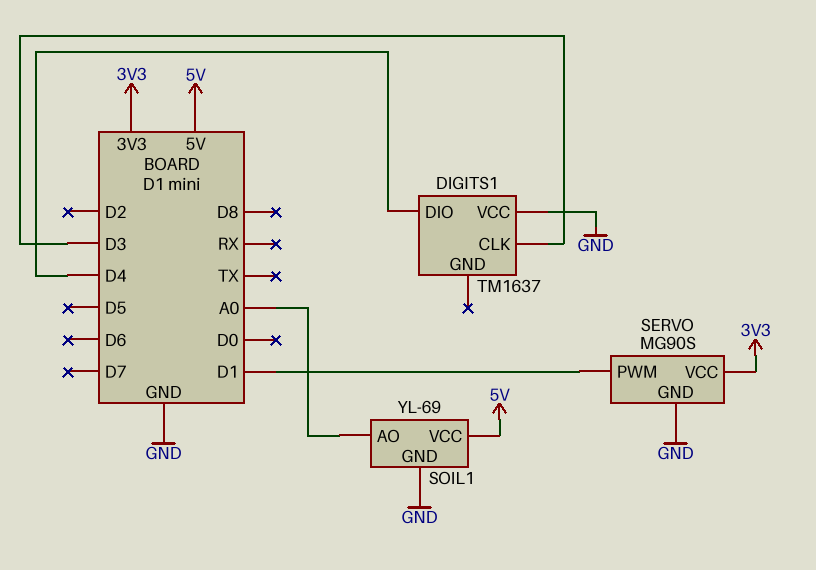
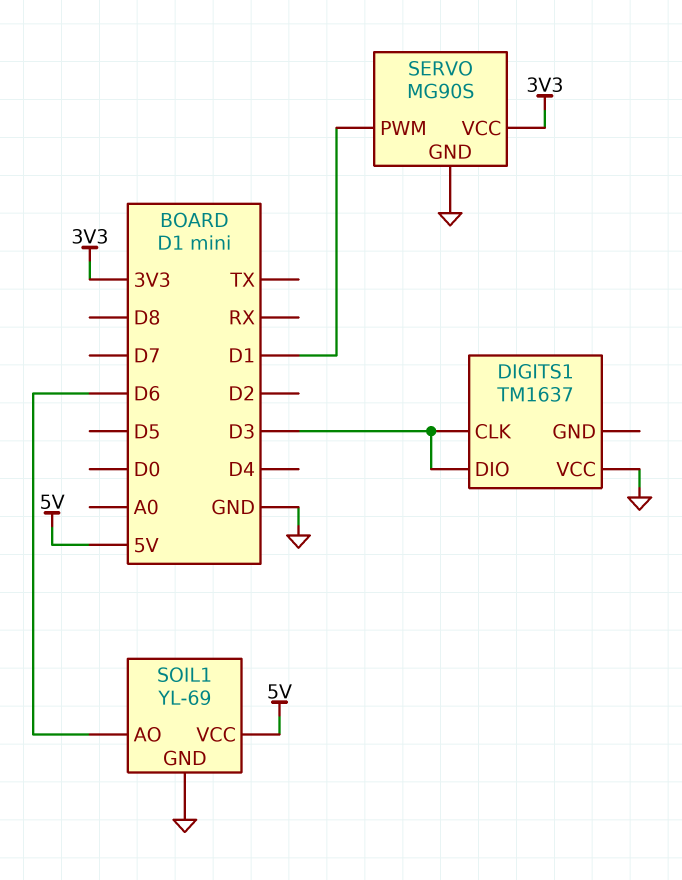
DIGITS1 pin DIO: D4 -> D3
SOIL1 pin AO: A0 -> D6

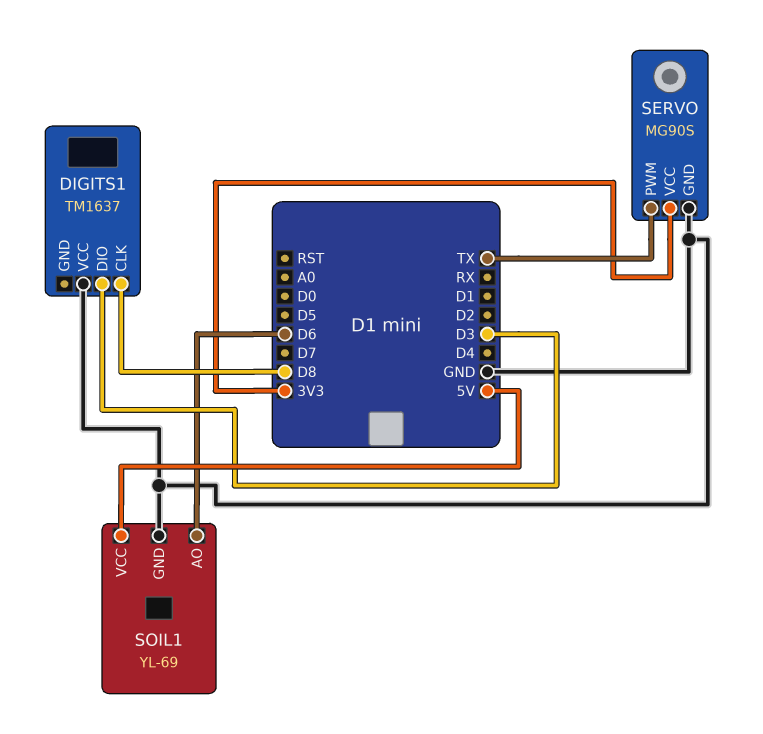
DIGITS1 pin CLK: D3 -> D8
SERVO pin PWM: D1 -> TX

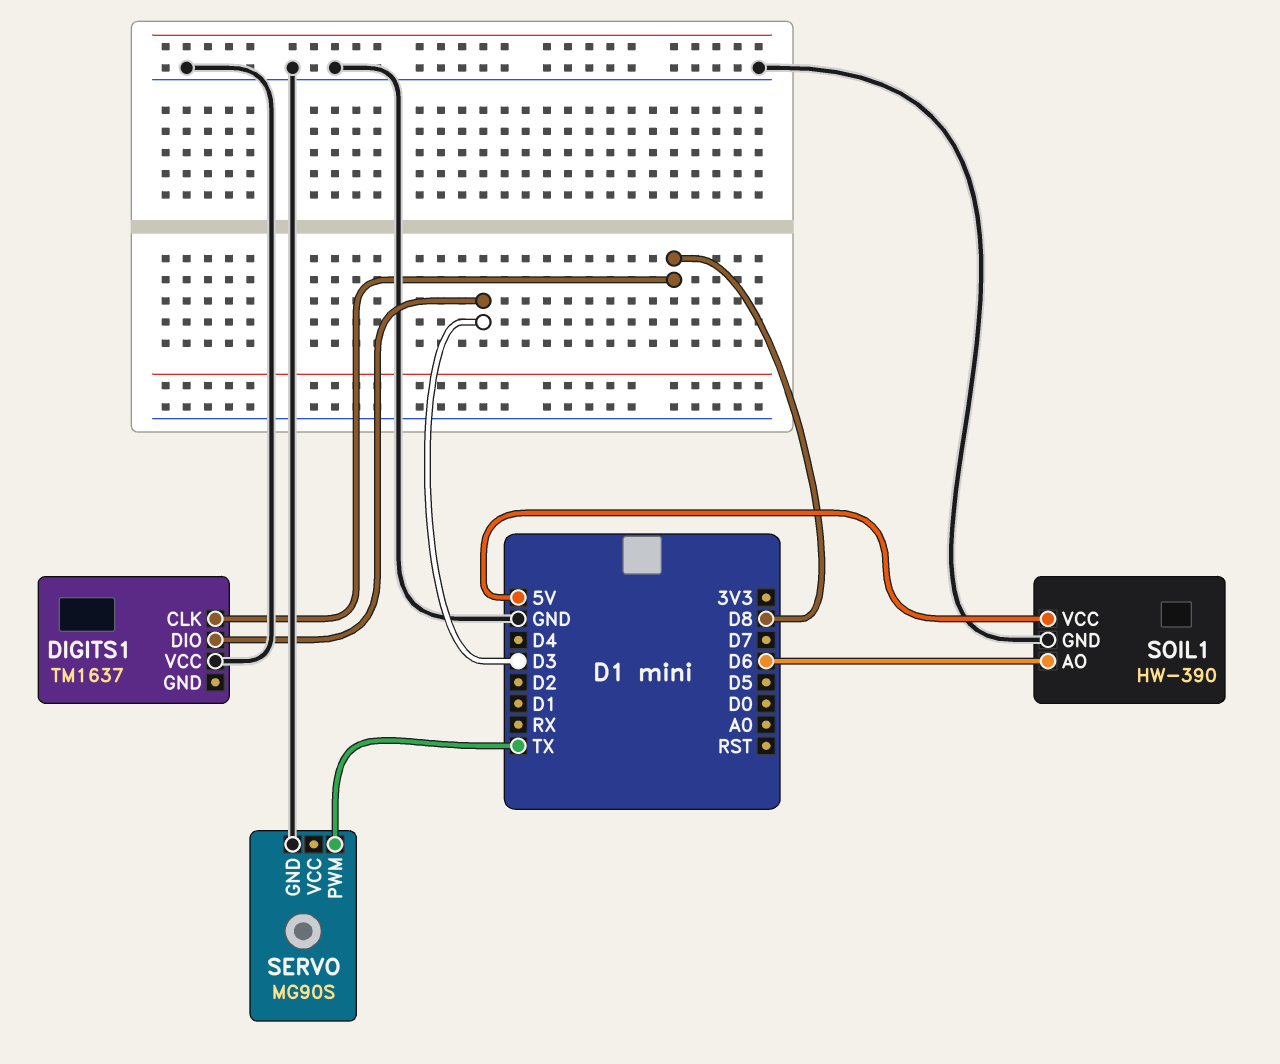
SERVO pin VCC: 3V3 -> none
SOIL1: YL-69 -> HW-390

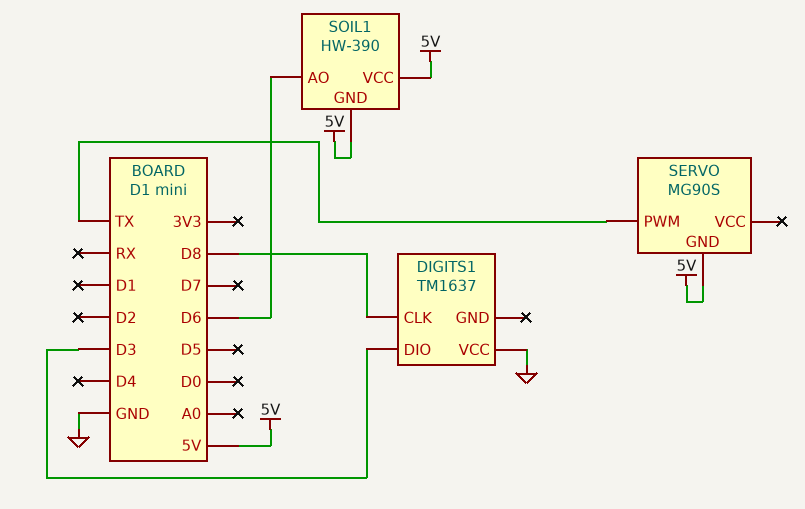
SERVO pin GND: GND -> 5V
SOIL1 pin GND: GND -> 5V

